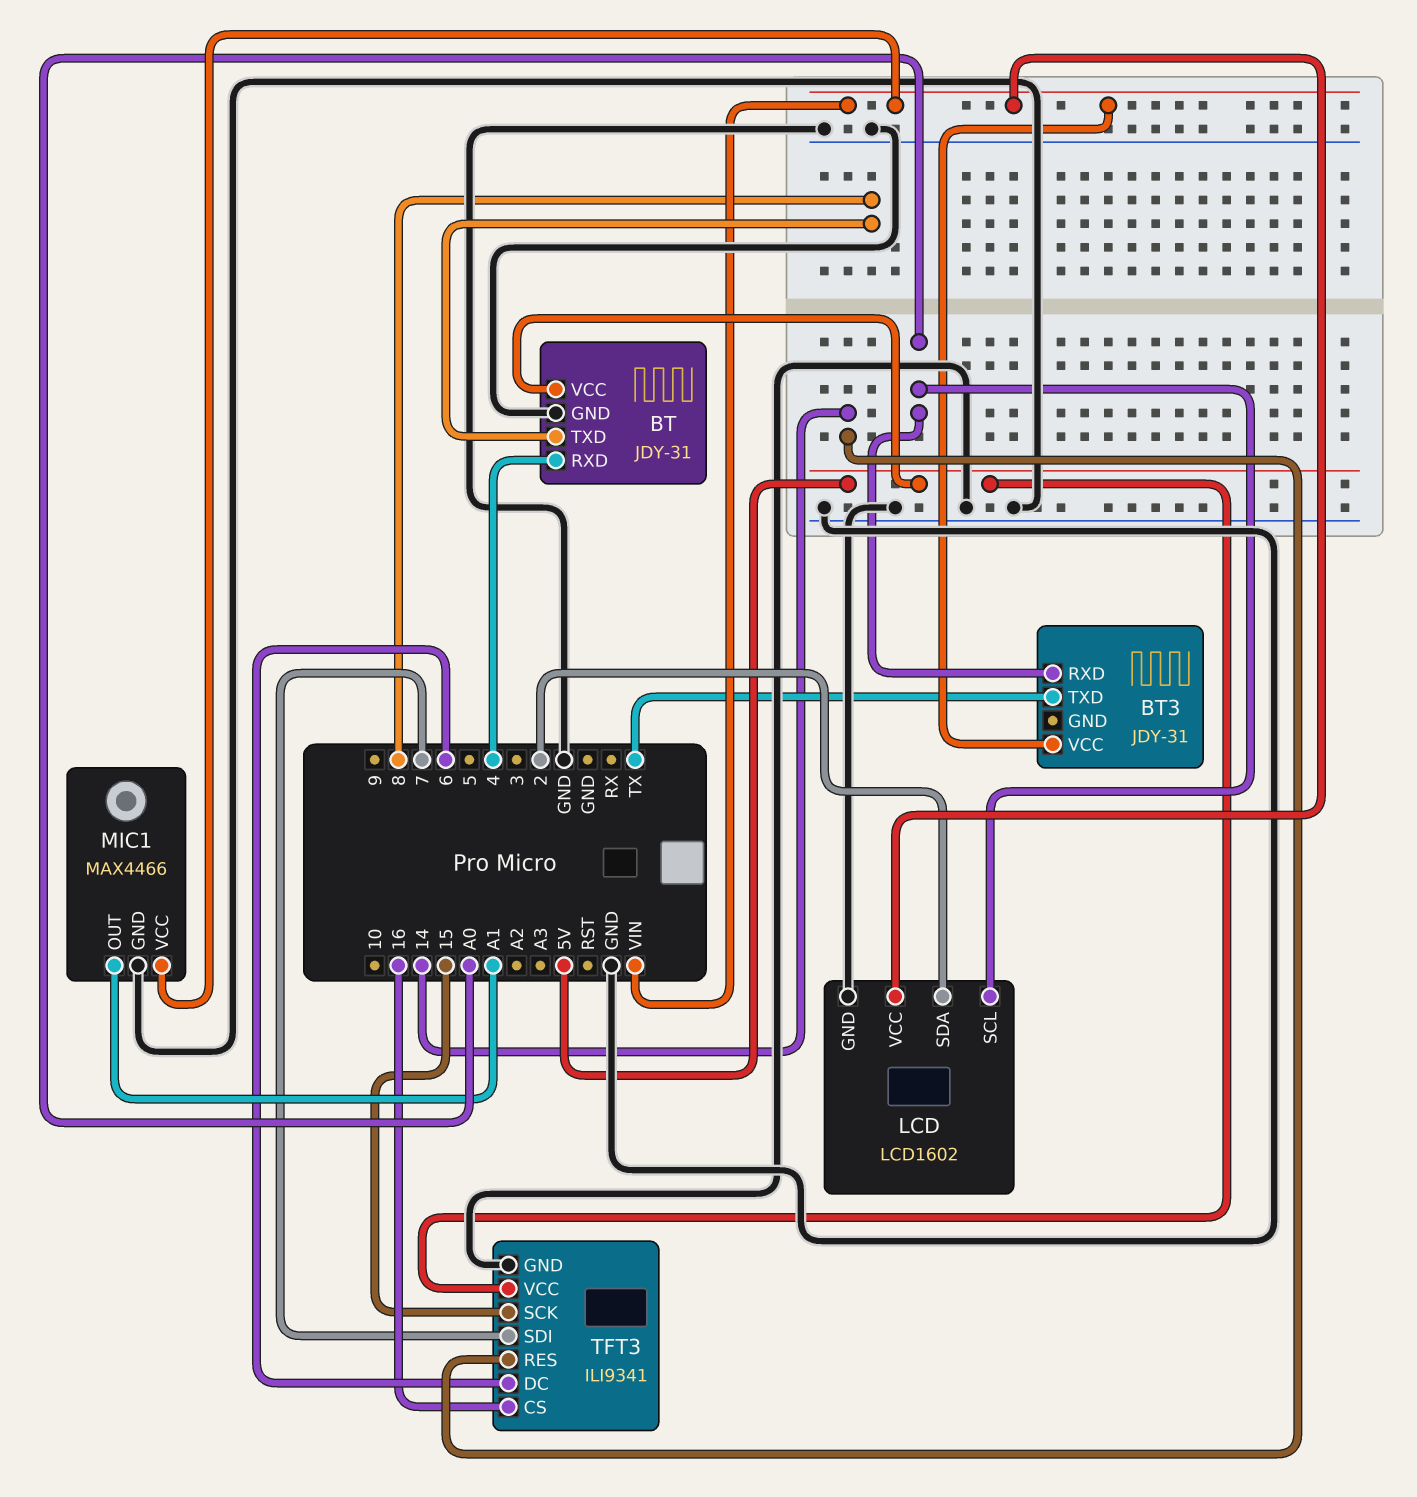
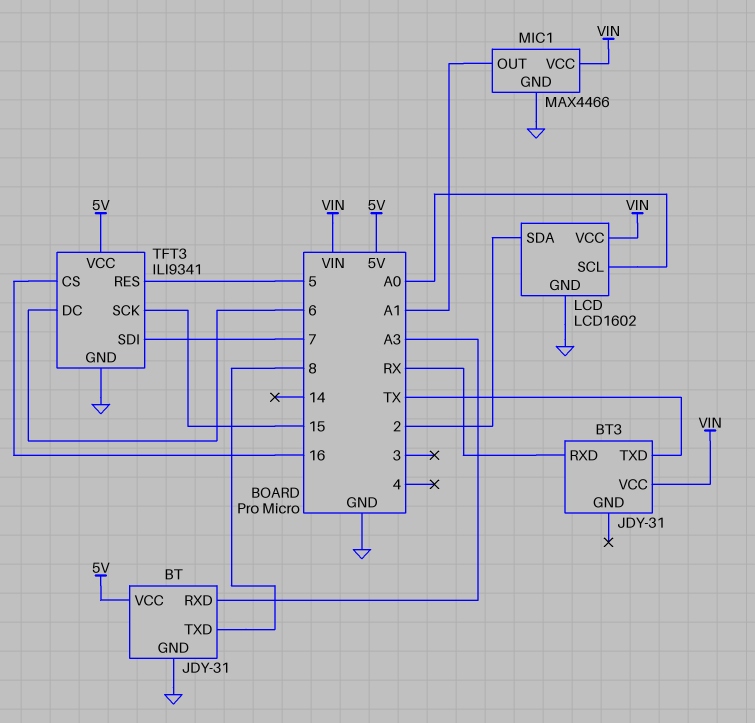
BT pin RXD: 4 -> A3
BT3 pin RXD: A0 -> RX
TFT3 pin RES: 14 -> 5

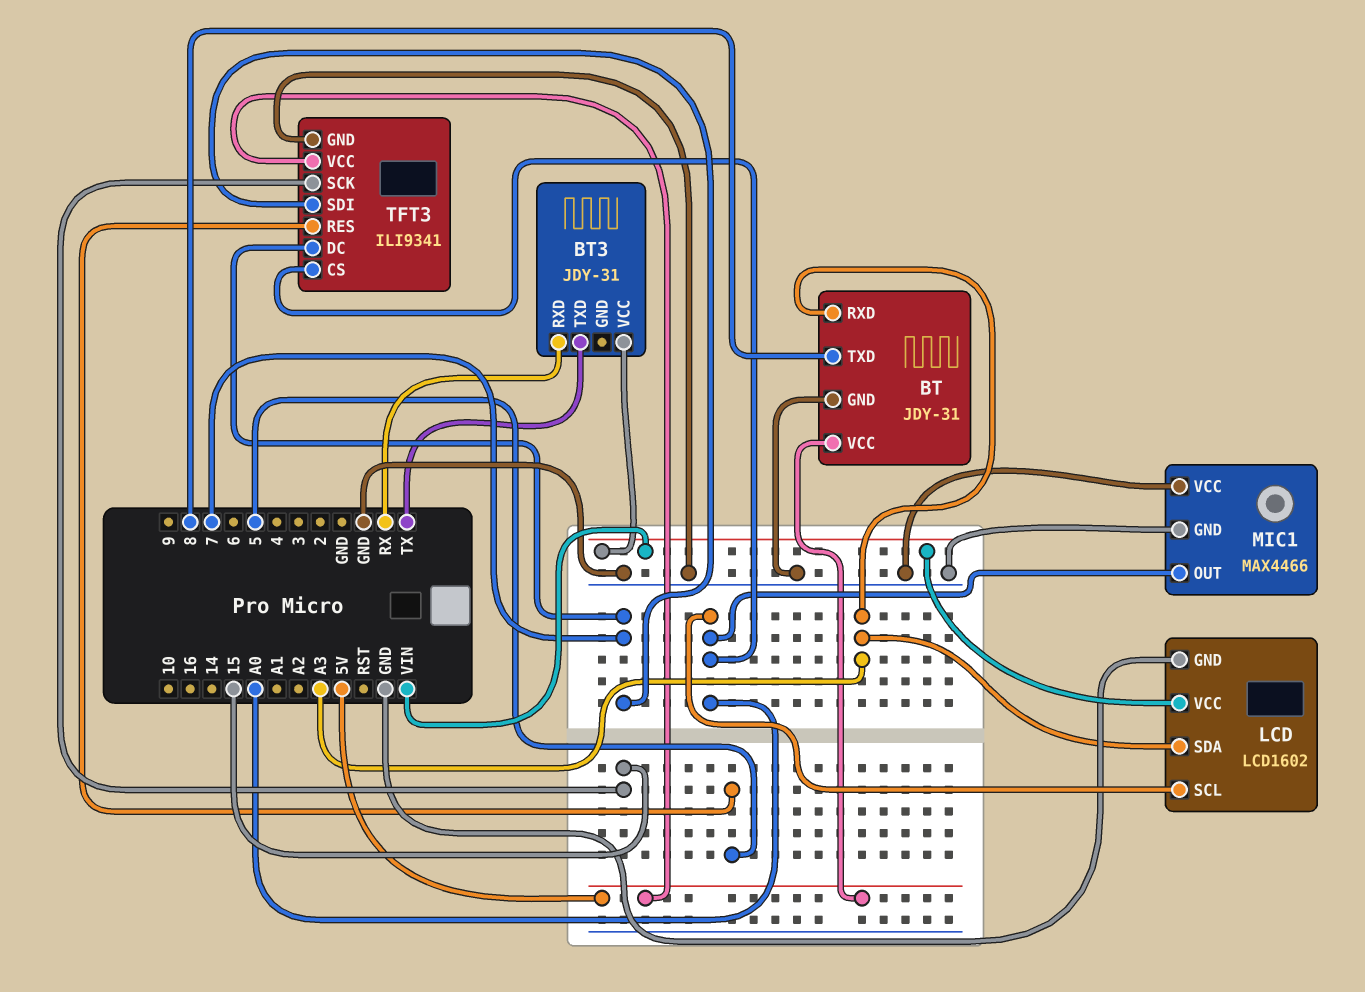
LCD pin SDA: 2 -> A3
MIC1 pin OUT: A1 -> A0
MIC1 pin VCC: VIN -> GND
TFT3 pin CS: 16 -> A0
TFT3 pin DC: 6 -> 7

